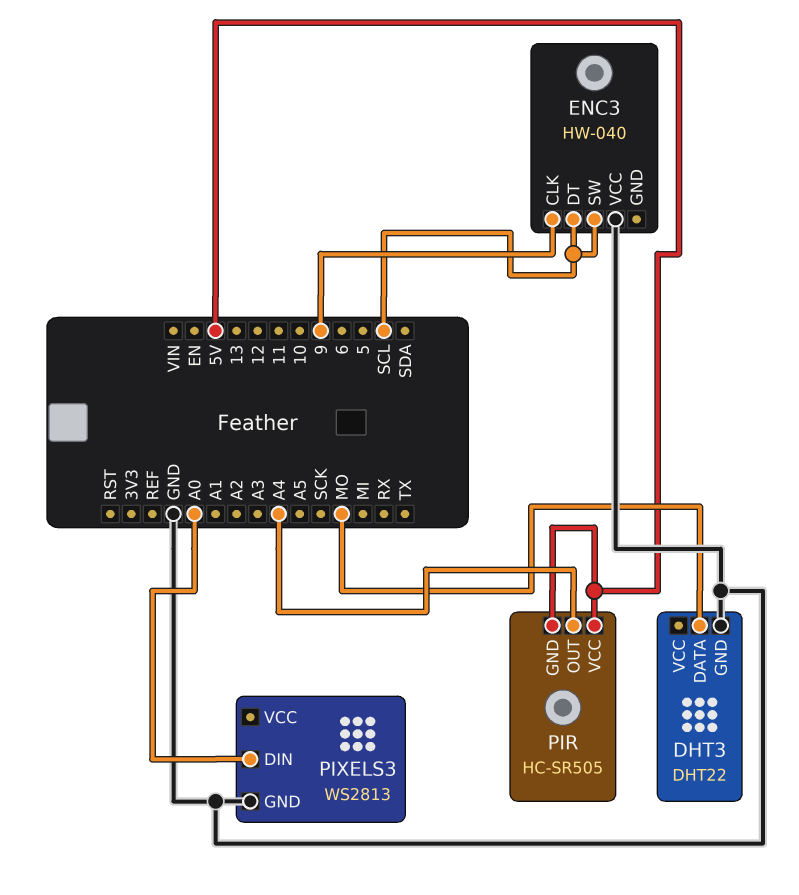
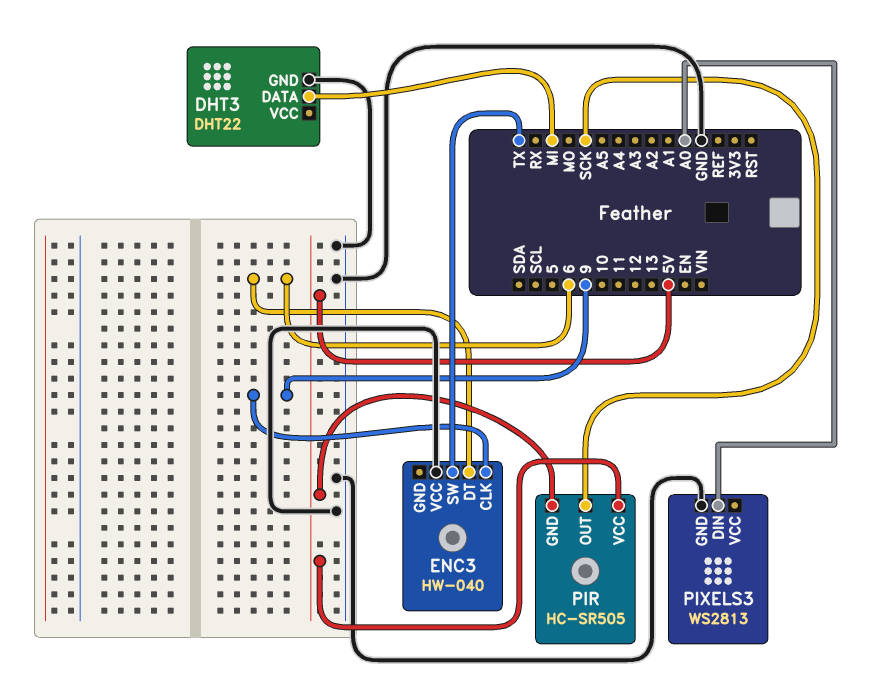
DHT3 pin DATA: MO -> MI
ENC3 pin DT: SCL -> 6
ENC3 pin SW: SCL -> TX
PIR pin OUT: A4 -> SCK

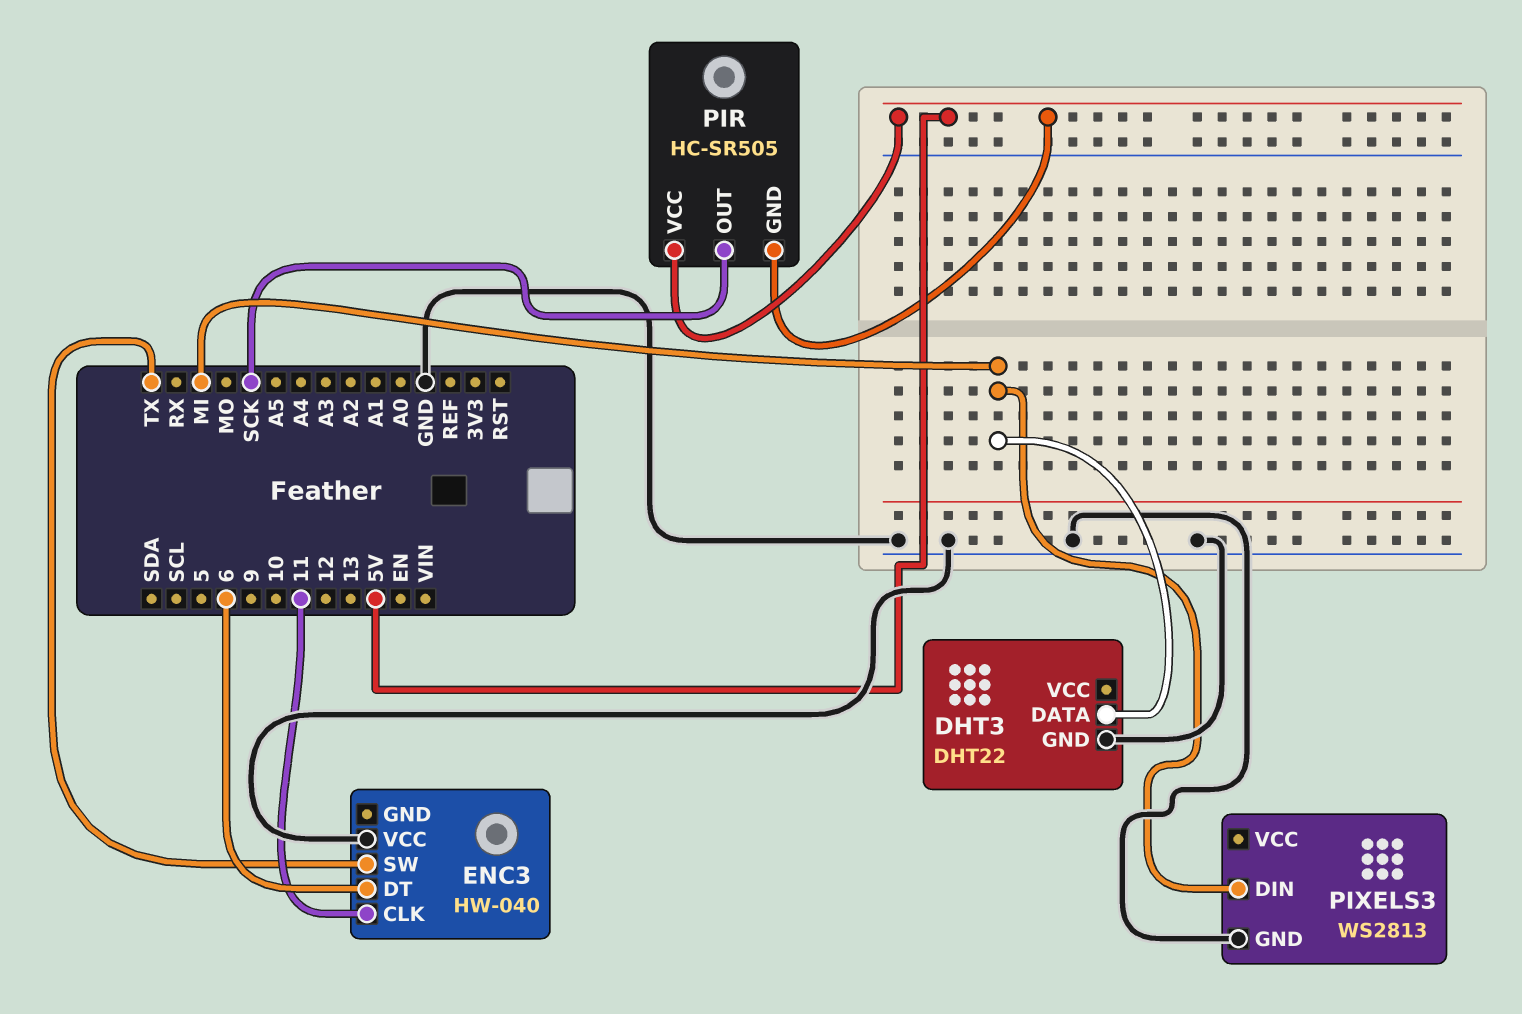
ENC3 pin CLK: 9 -> 11
PIXELS3 pin DIN: A0 -> MI

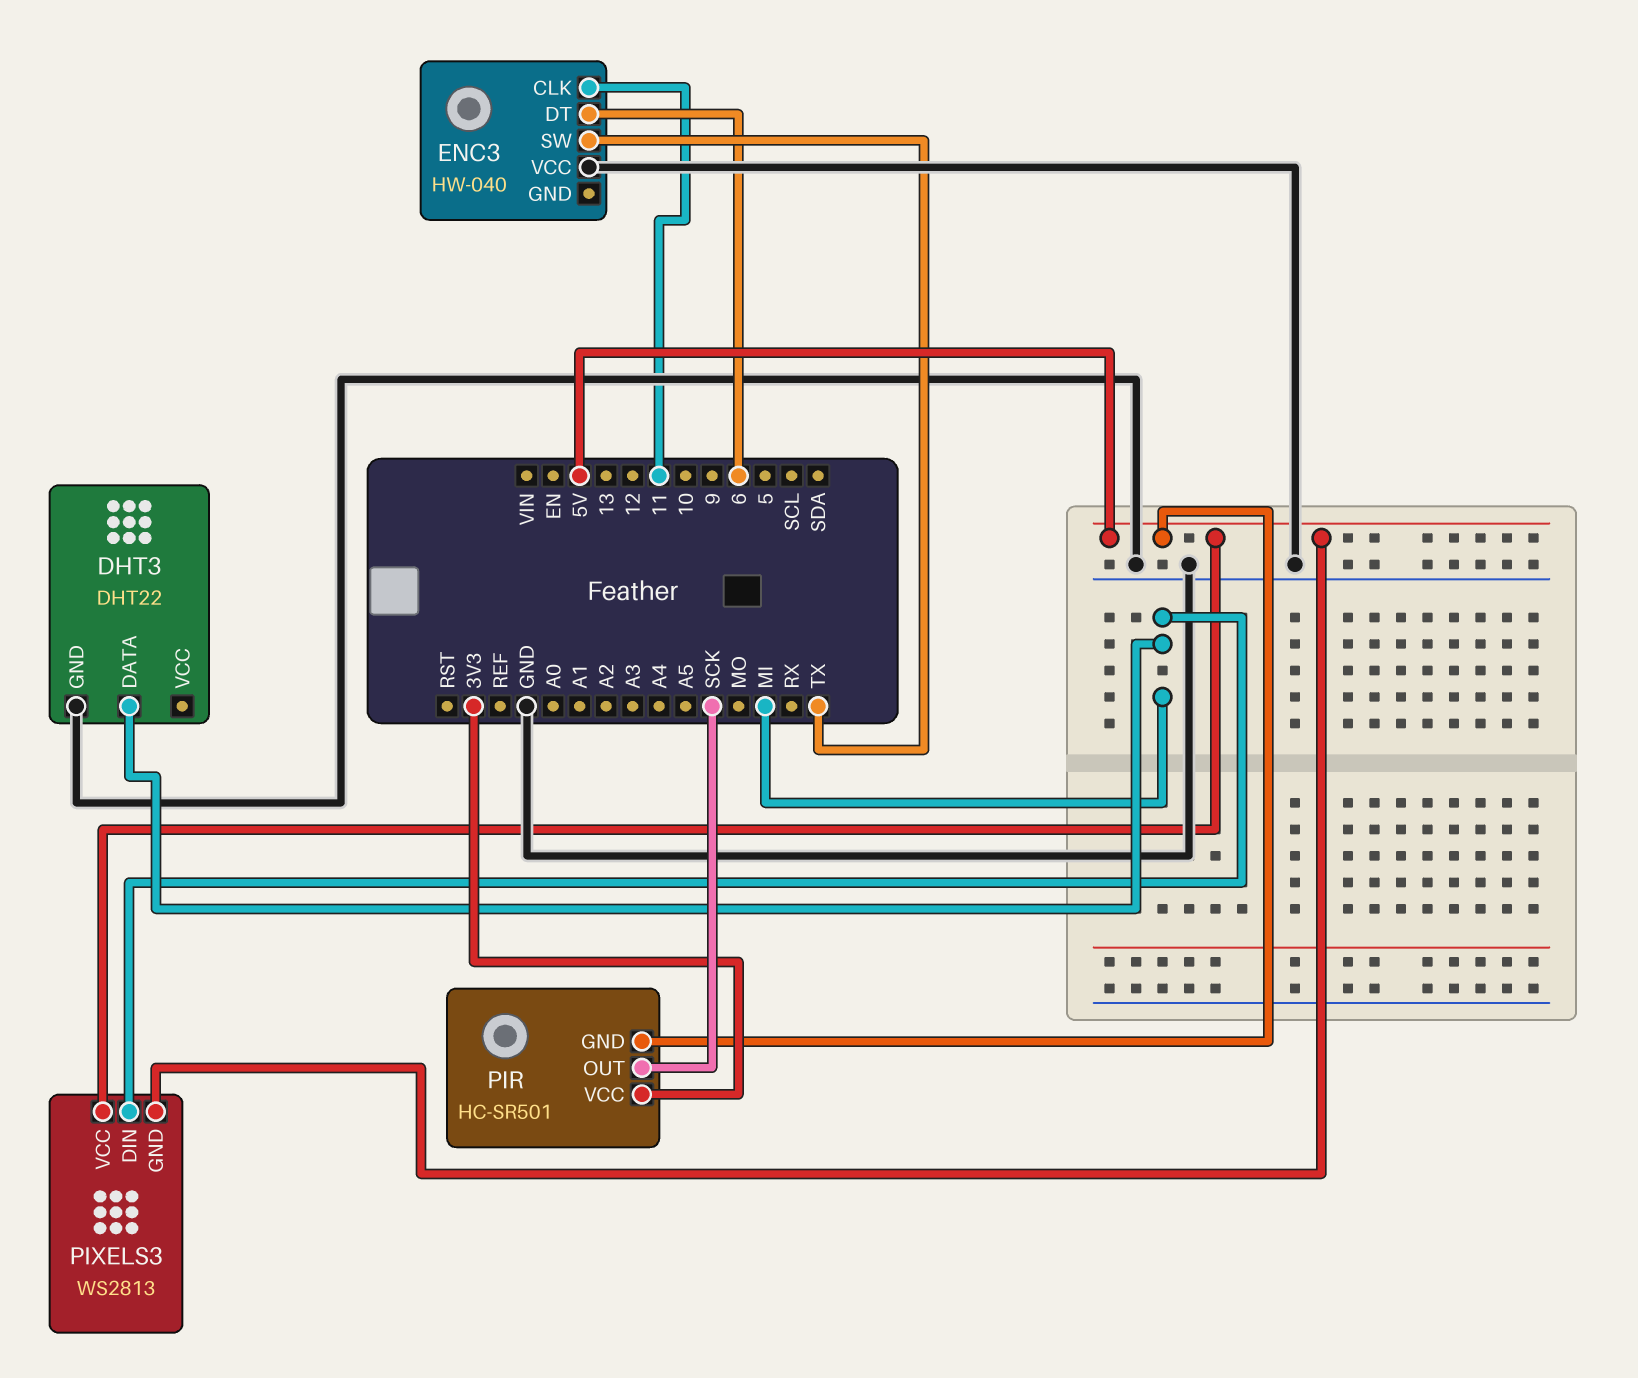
PIR: HC-SR505 -> HC-SR501
PIR pin VCC: 5V -> 3V3
PIXELS3 pin GND: GND -> 5V
PIXELS3 pin VCC: none -> 5V

